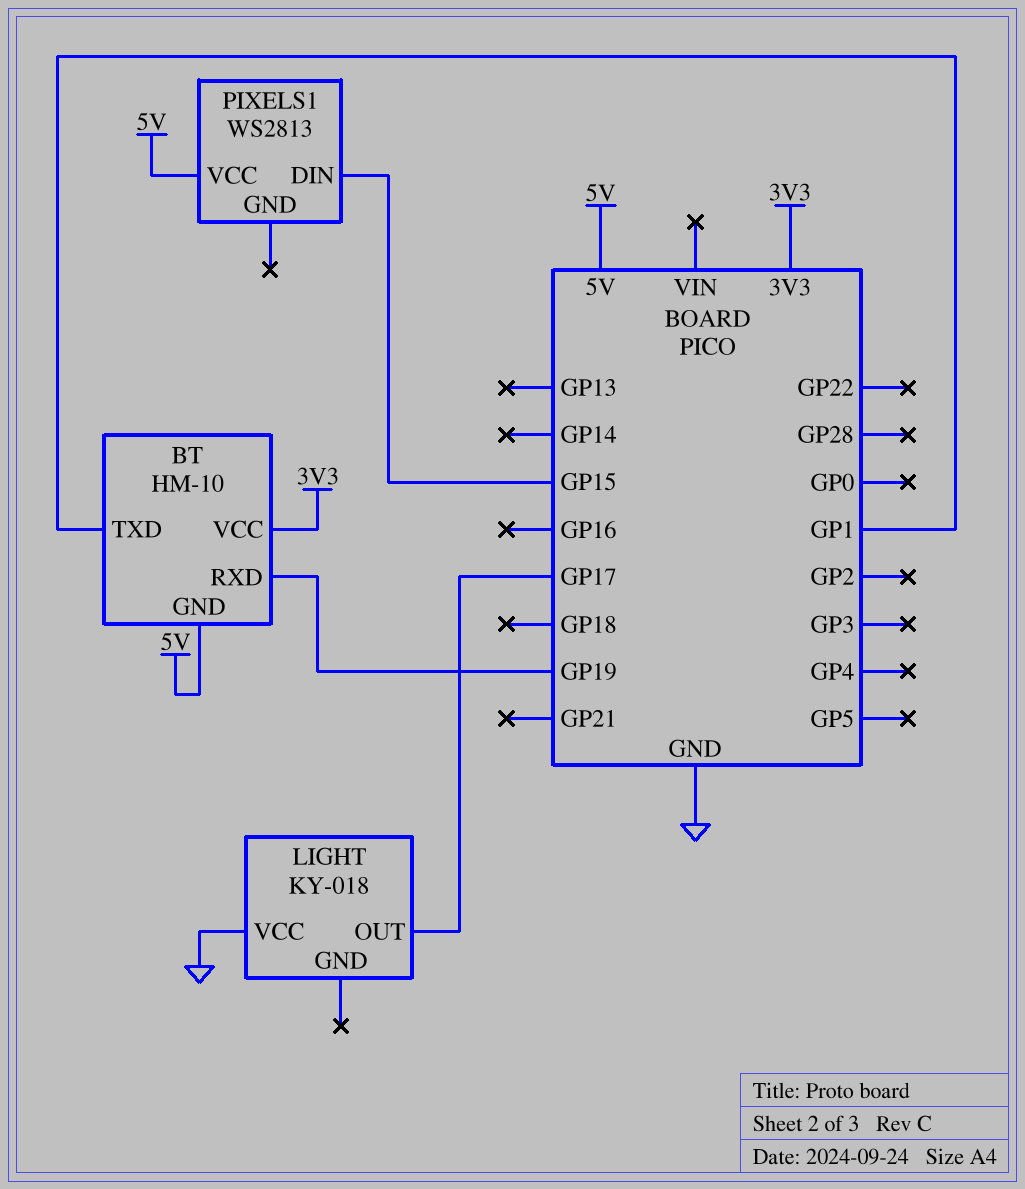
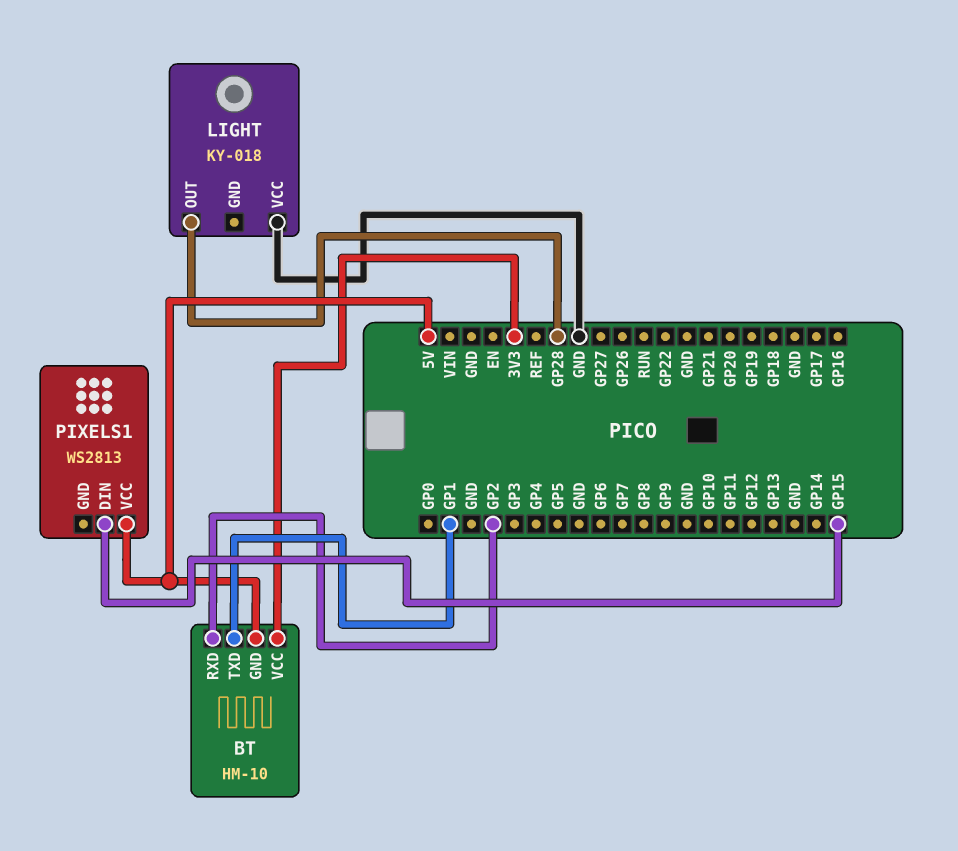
BT pin RXD: GP19 -> GP2
LIGHT pin OUT: GP17 -> GP28

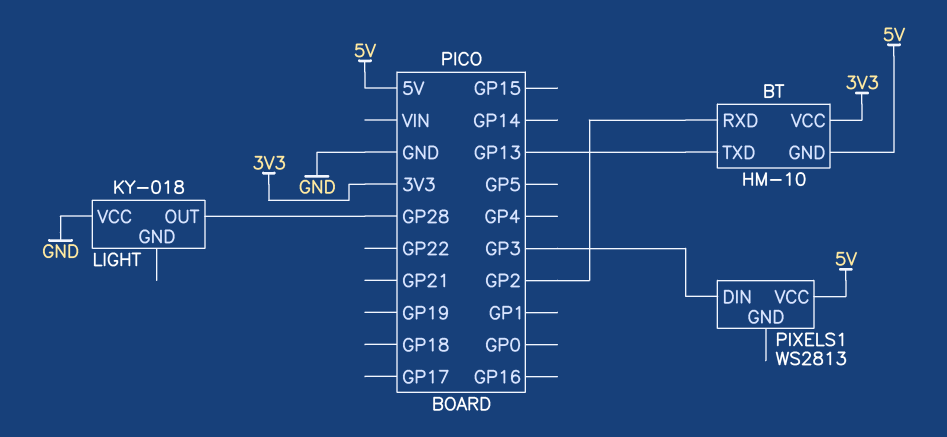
BT pin TXD: GP1 -> GP13
PIXELS1 pin DIN: GP15 -> GP3

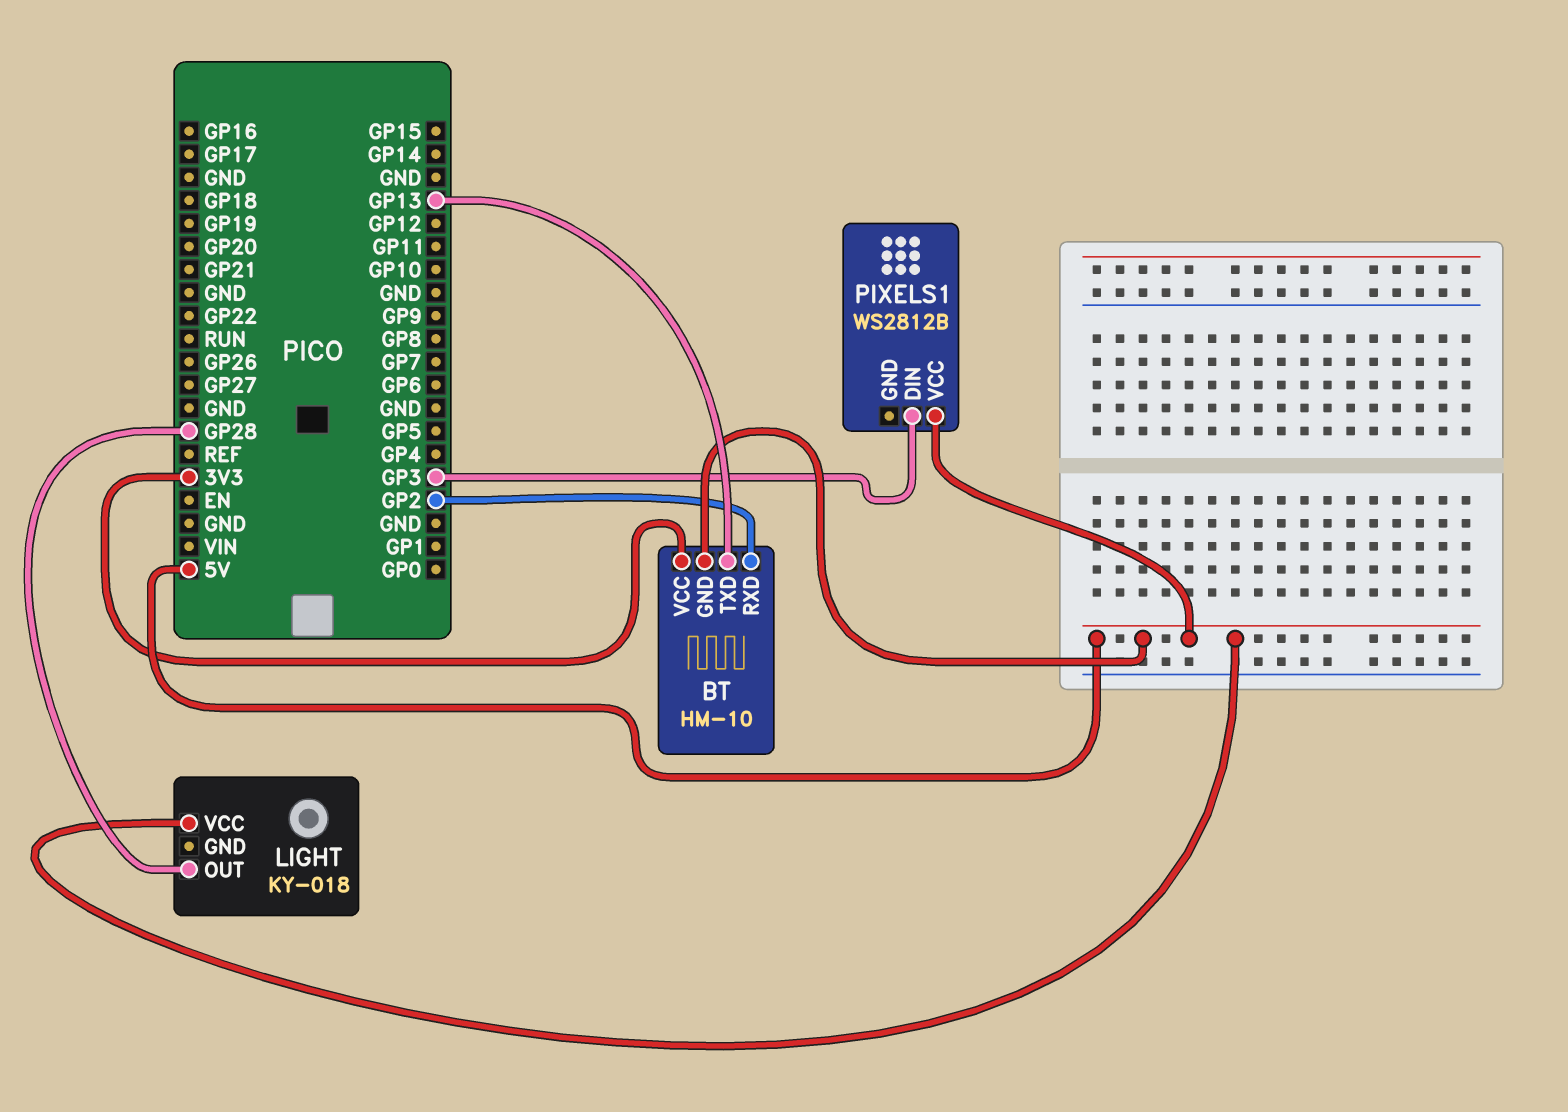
LIGHT pin VCC: GND -> 5V
PIXELS1: WS2813 -> WS2812B

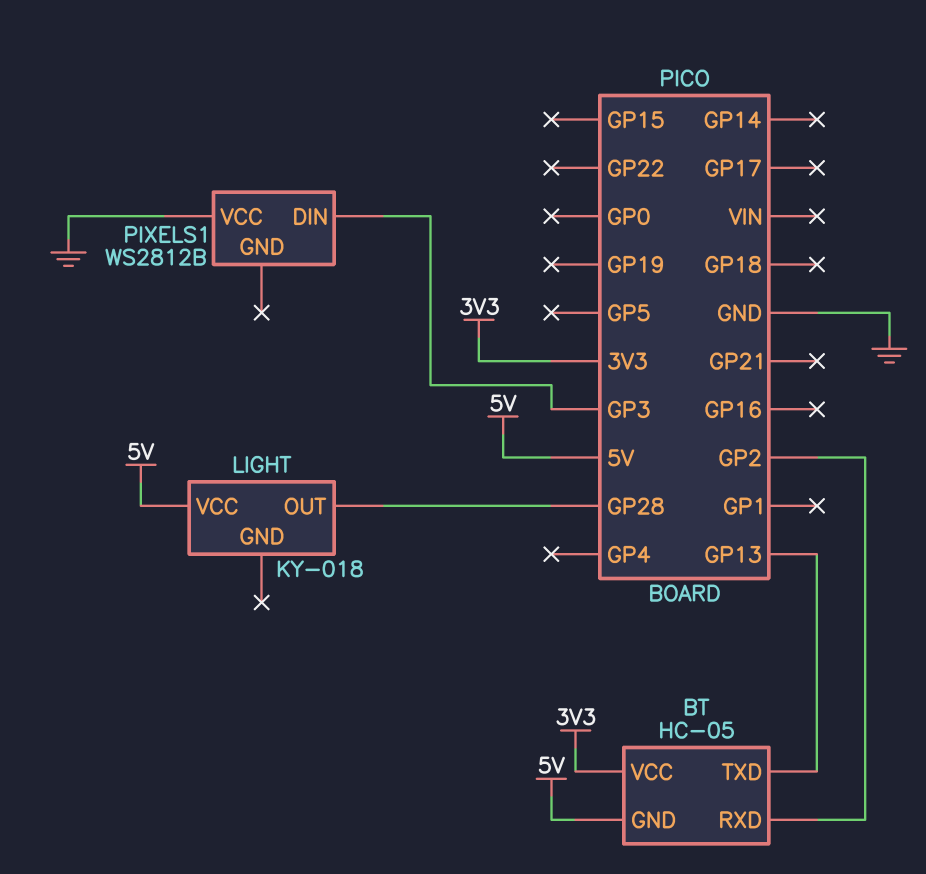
BT: HM-10 -> HC-05
PIXELS1 pin VCC: 5V -> GND

